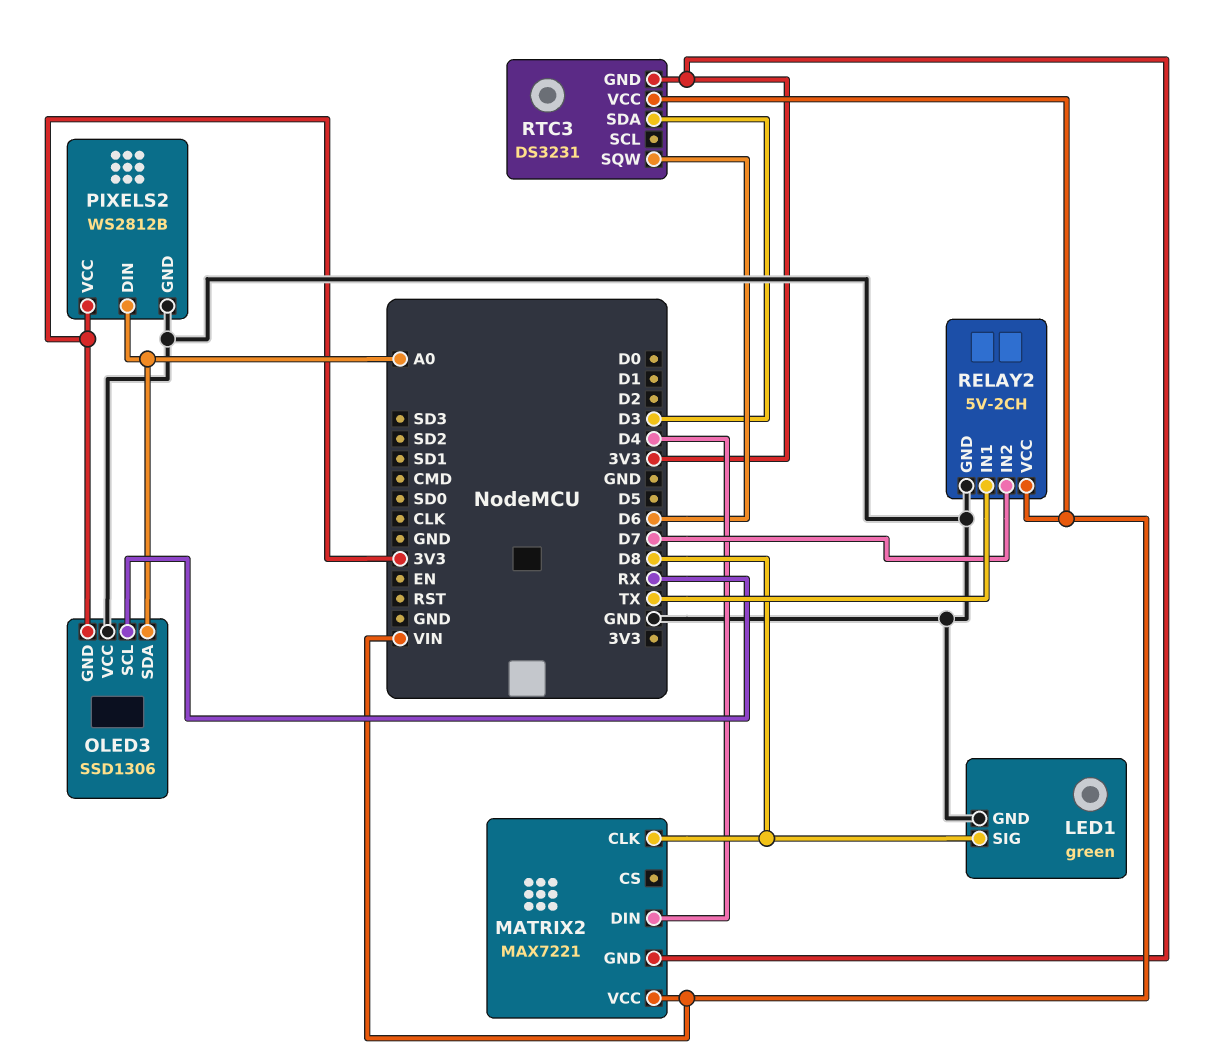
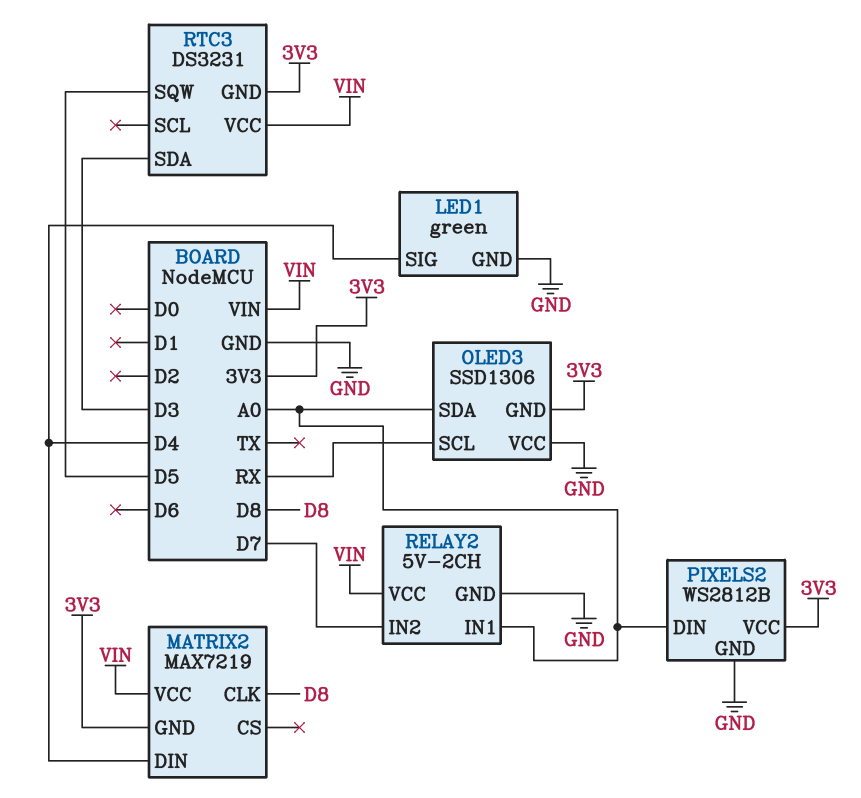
LED1 pin SIG: D8 -> D4
MATRIX2: MAX7221 -> MAX7219
RELAY2 pin IN1: TX -> A0
RTC3 pin SQW: D6 -> D5

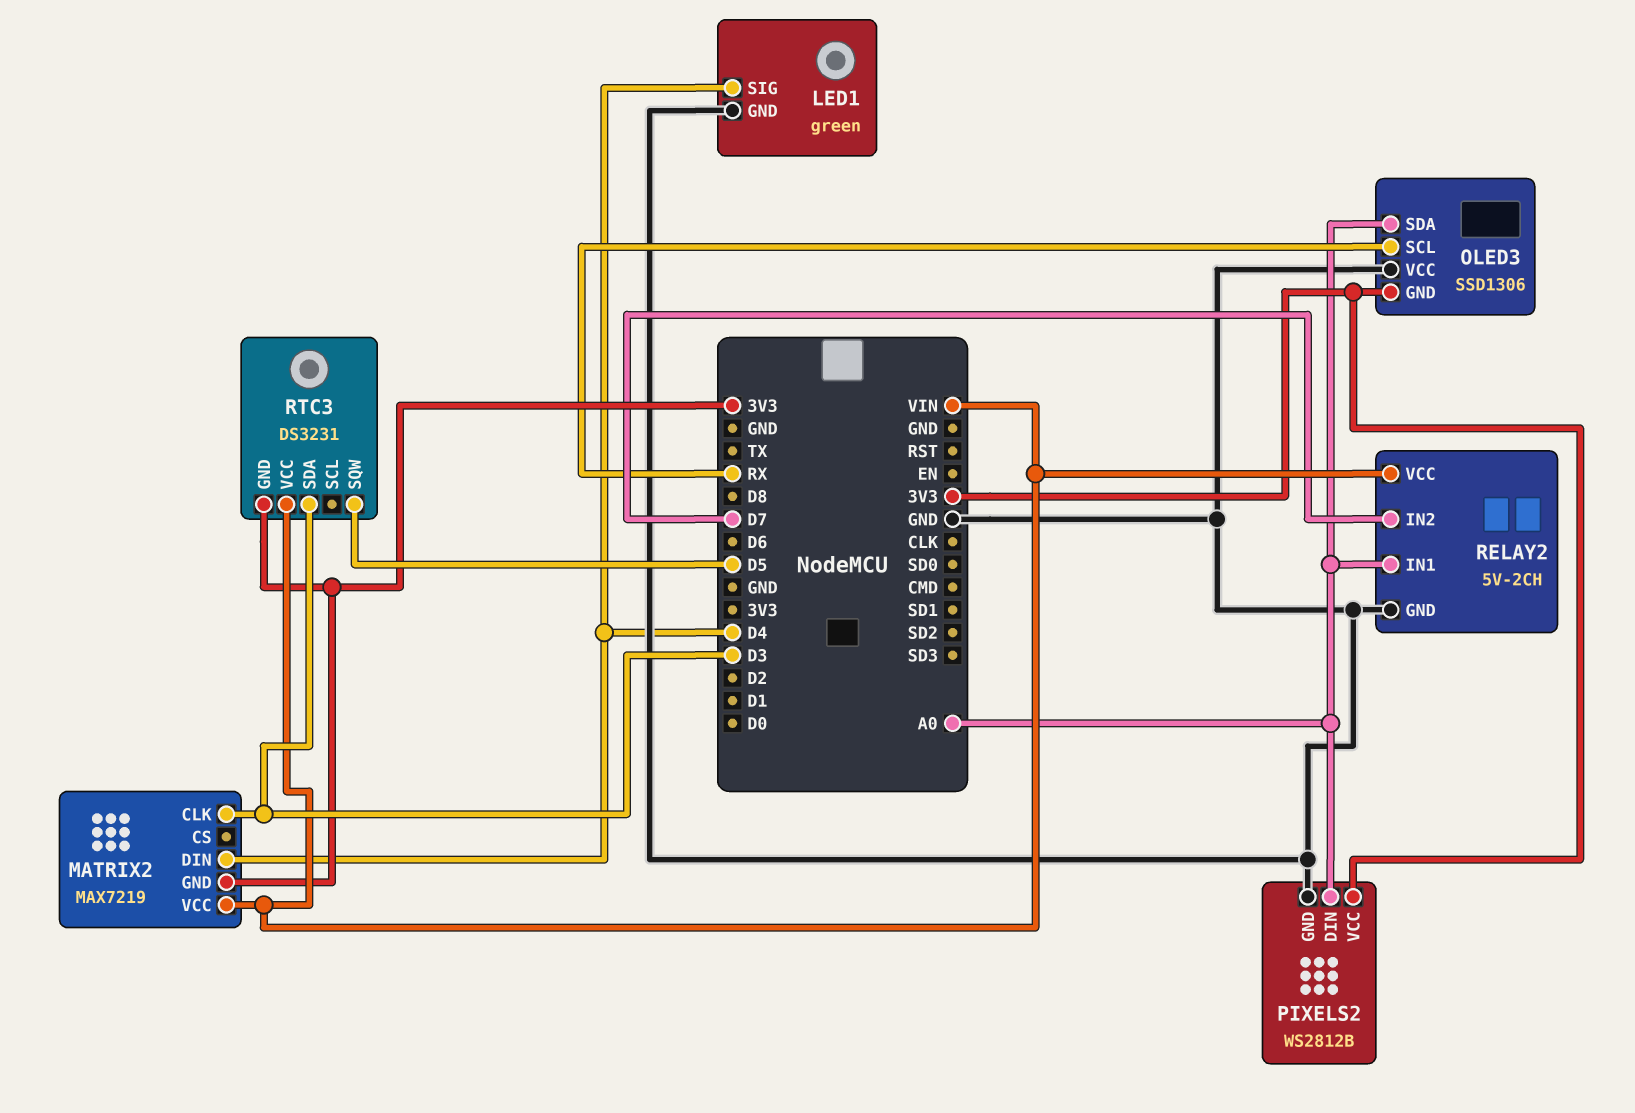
MATRIX2 pin CLK: D8 -> D3

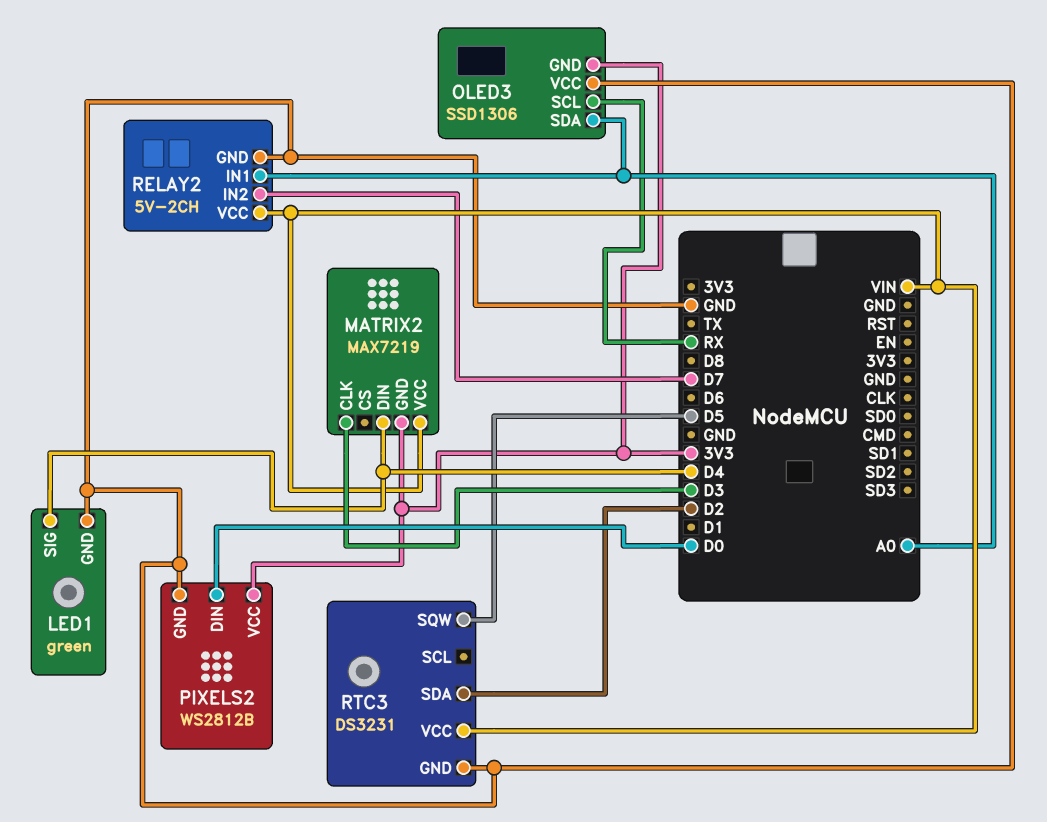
PIXELS2 pin DIN: A0 -> D0
RTC3 pin GND: 3V3 -> GND
RTC3 pin SDA: D3 -> D2

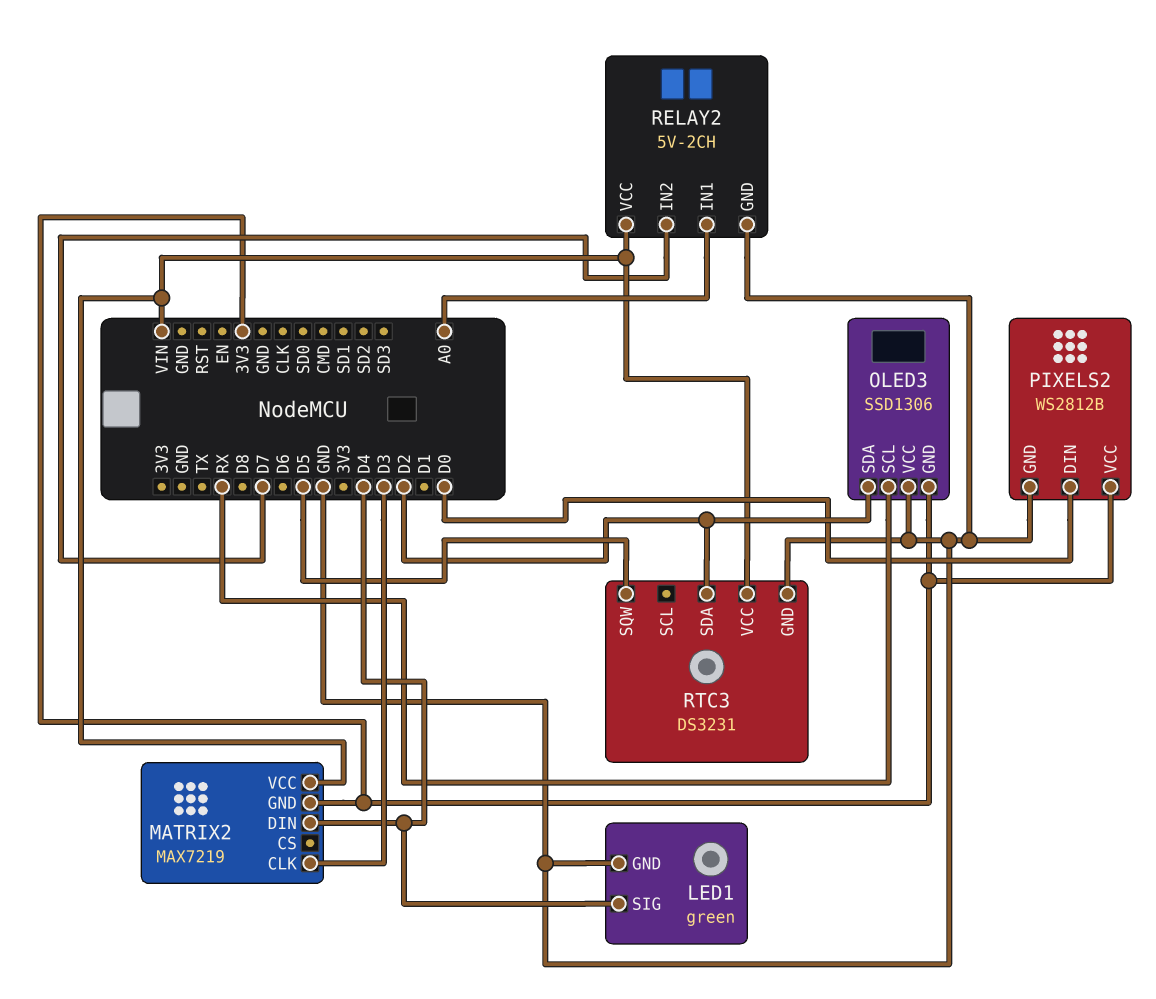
OLED3 pin SDA: A0 -> D2

